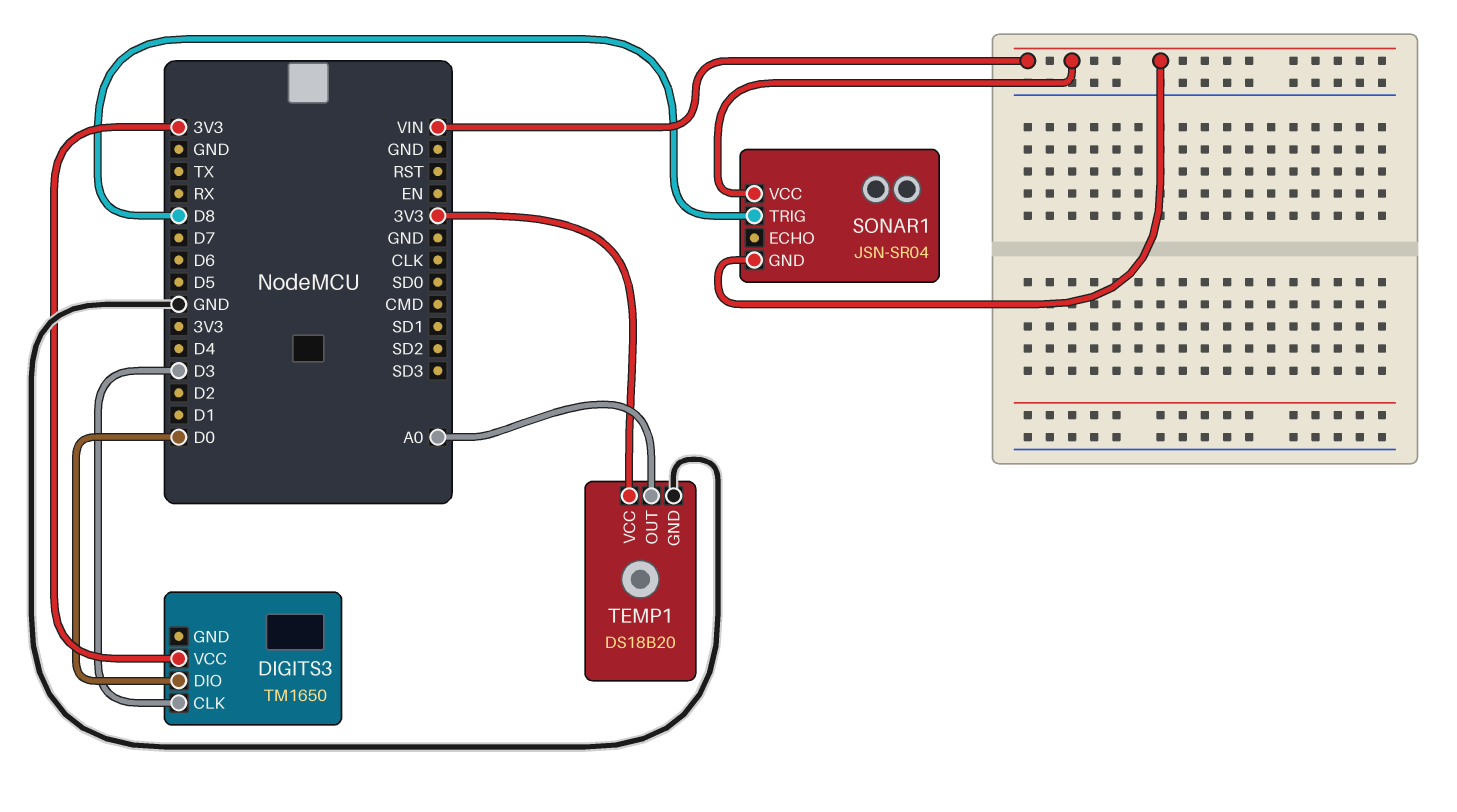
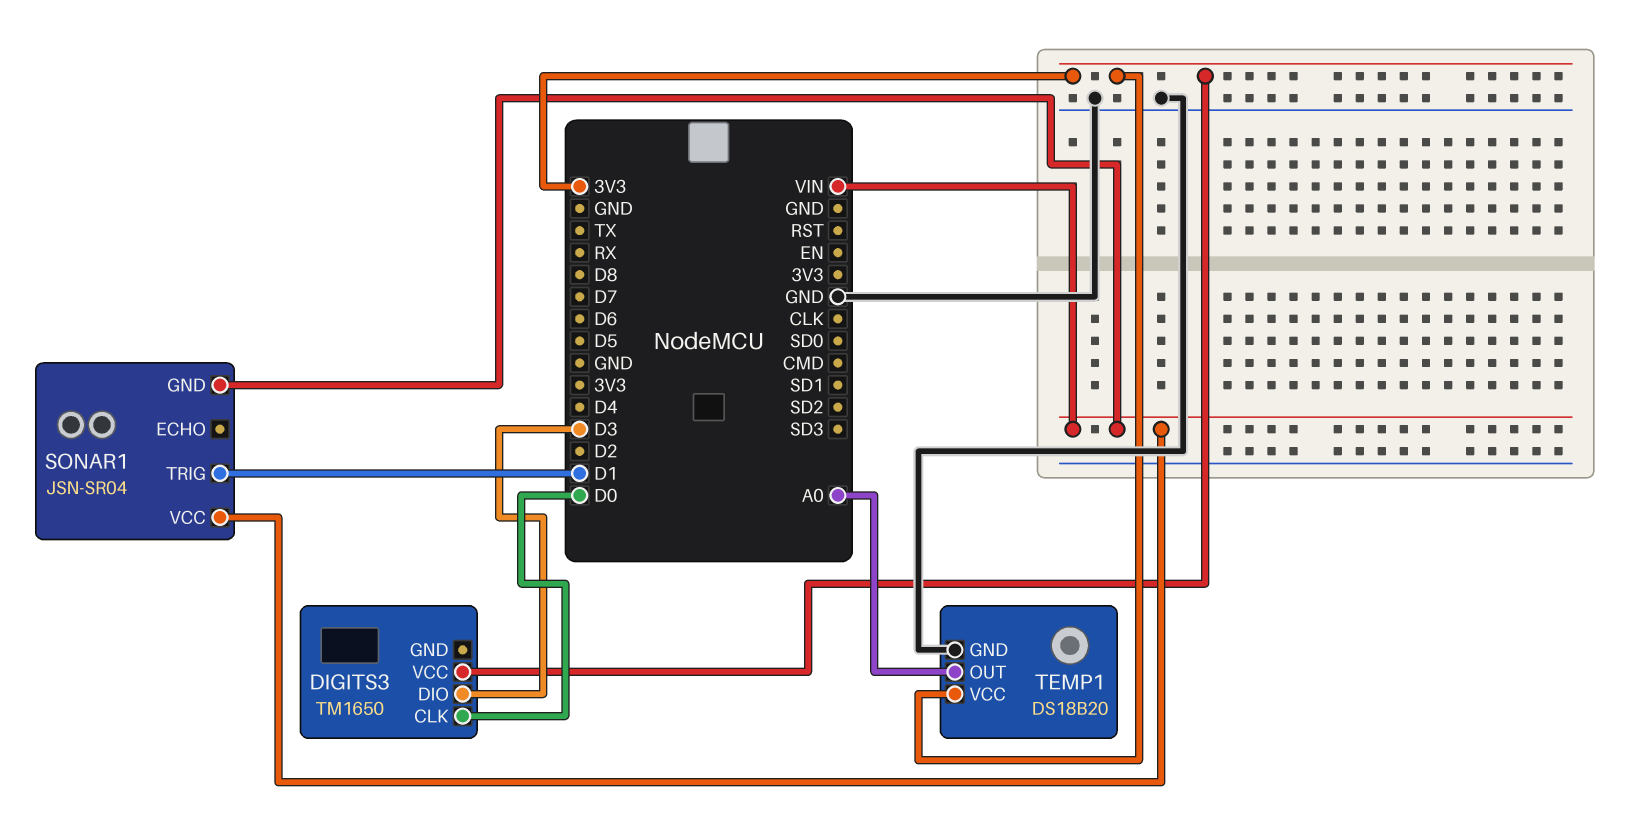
DIGITS3 pin CLK: D3 -> D0
DIGITS3 pin DIO: D0 -> D3
SONAR1 pin TRIG: D8 -> D1

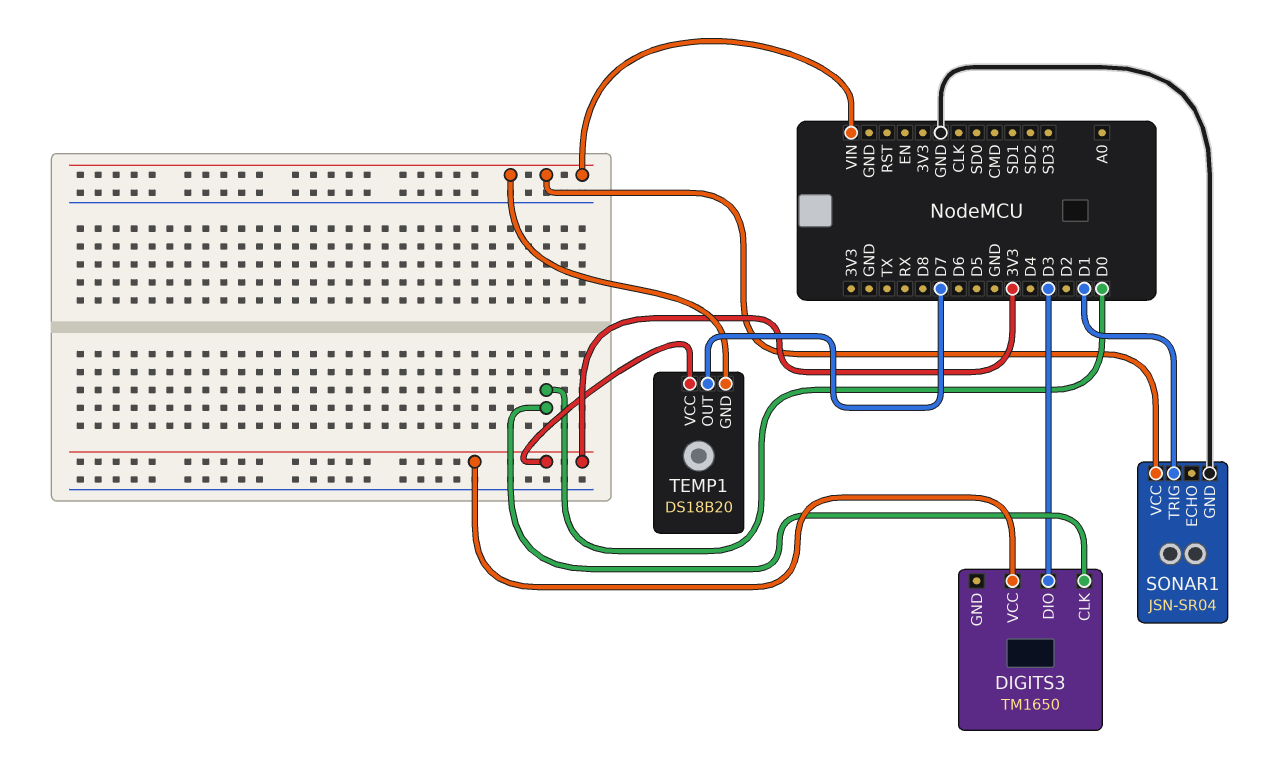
SONAR1 pin GND: VIN -> GND
TEMP1 pin GND: GND -> VIN
TEMP1 pin OUT: A0 -> D7

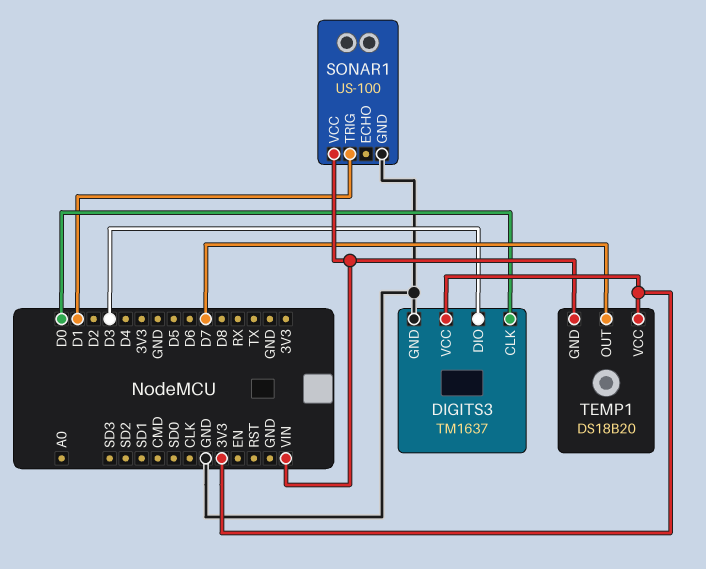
DIGITS3: TM1650 -> TM1637
DIGITS3 pin GND: none -> GND
SONAR1: JSN-SR04 -> US-100

